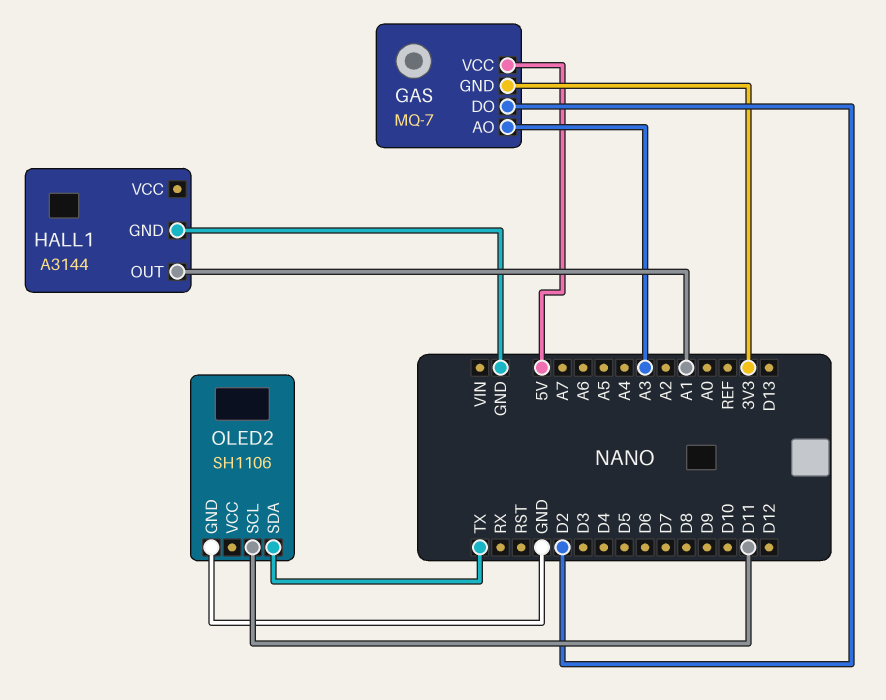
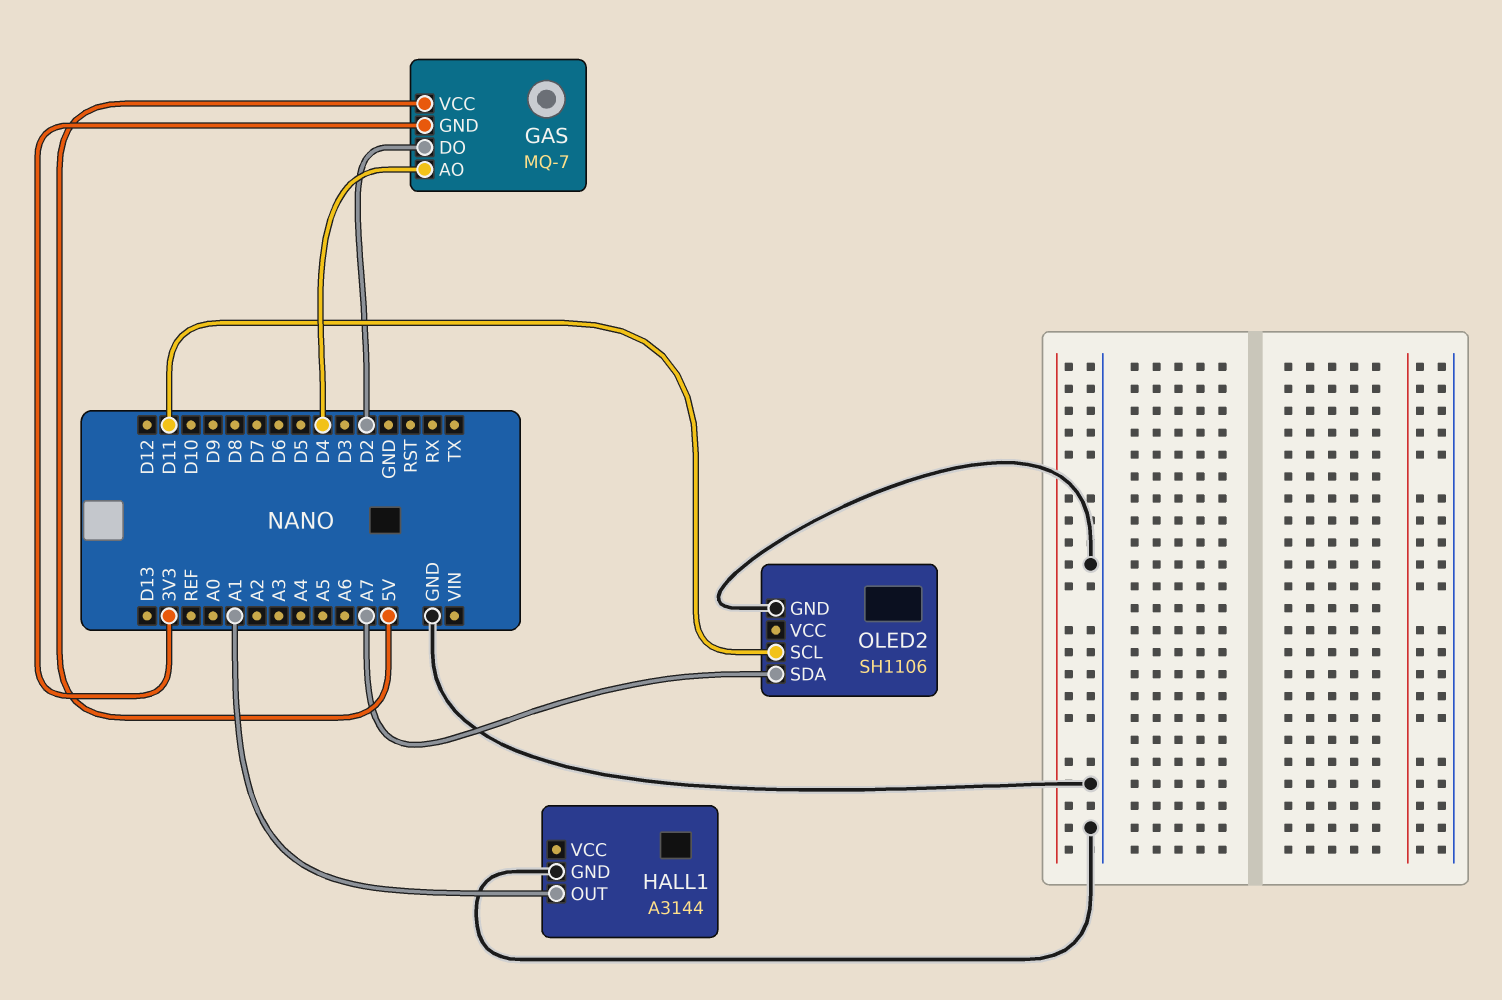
GAS pin AO: A3 -> D4
OLED2 pin SDA: TX -> A7

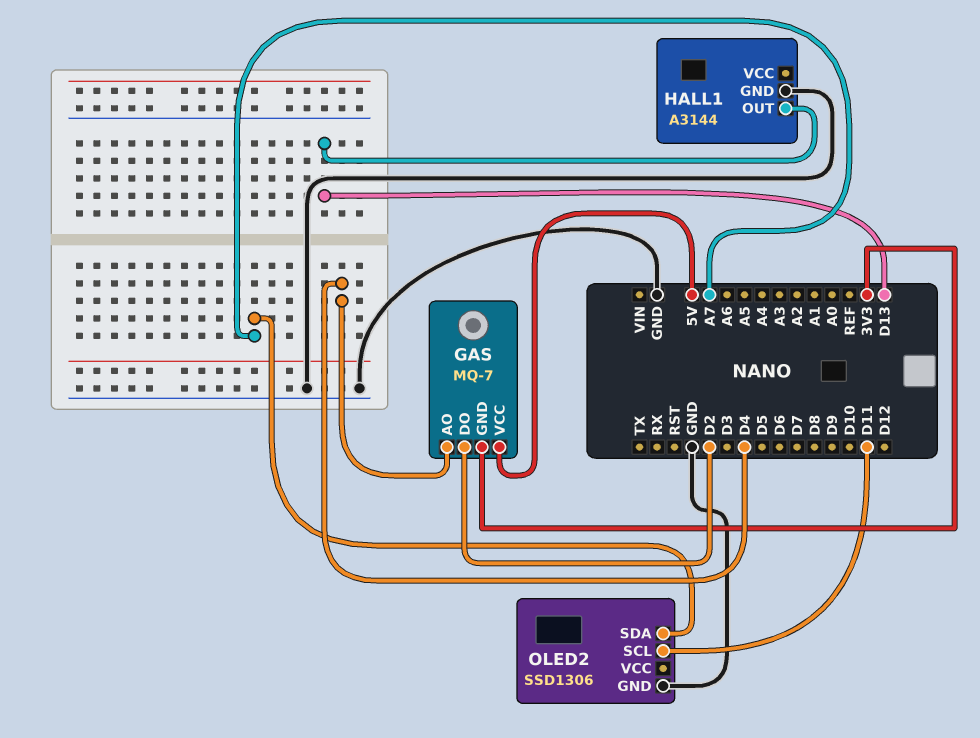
HALL1 pin OUT: A1 -> D13
OLED2: SH1106 -> SSD1306

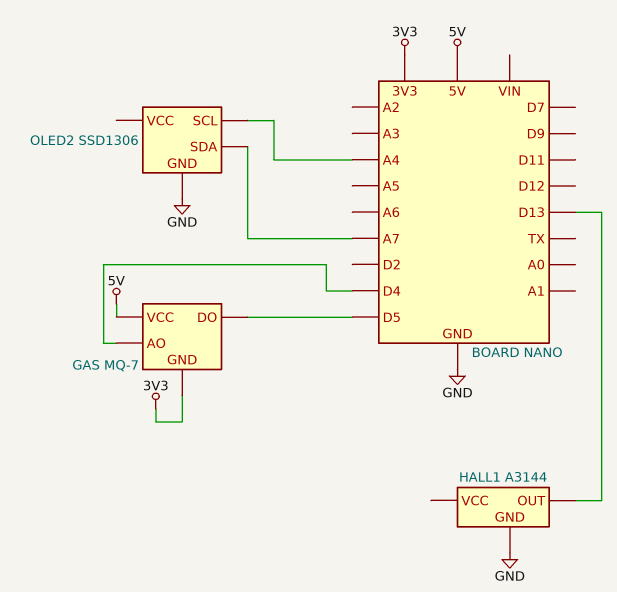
GAS pin DO: D2 -> D5
OLED2 pin SCL: D11 -> A4

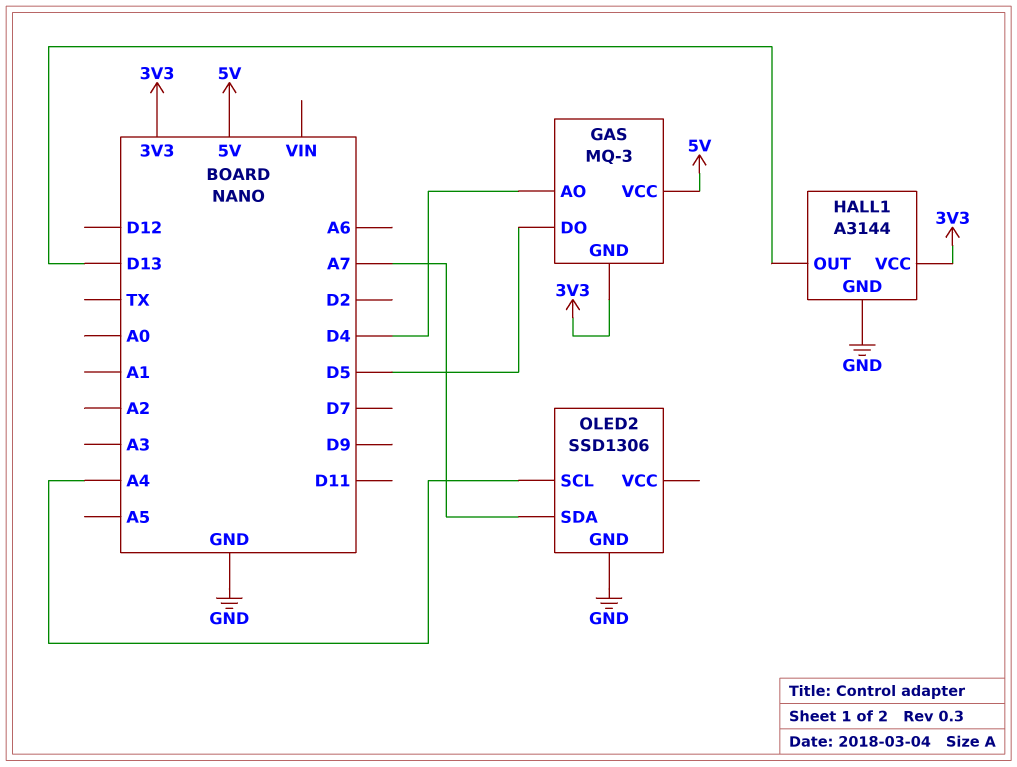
GAS: MQ-7 -> MQ-3
HALL1 pin VCC: none -> 3V3

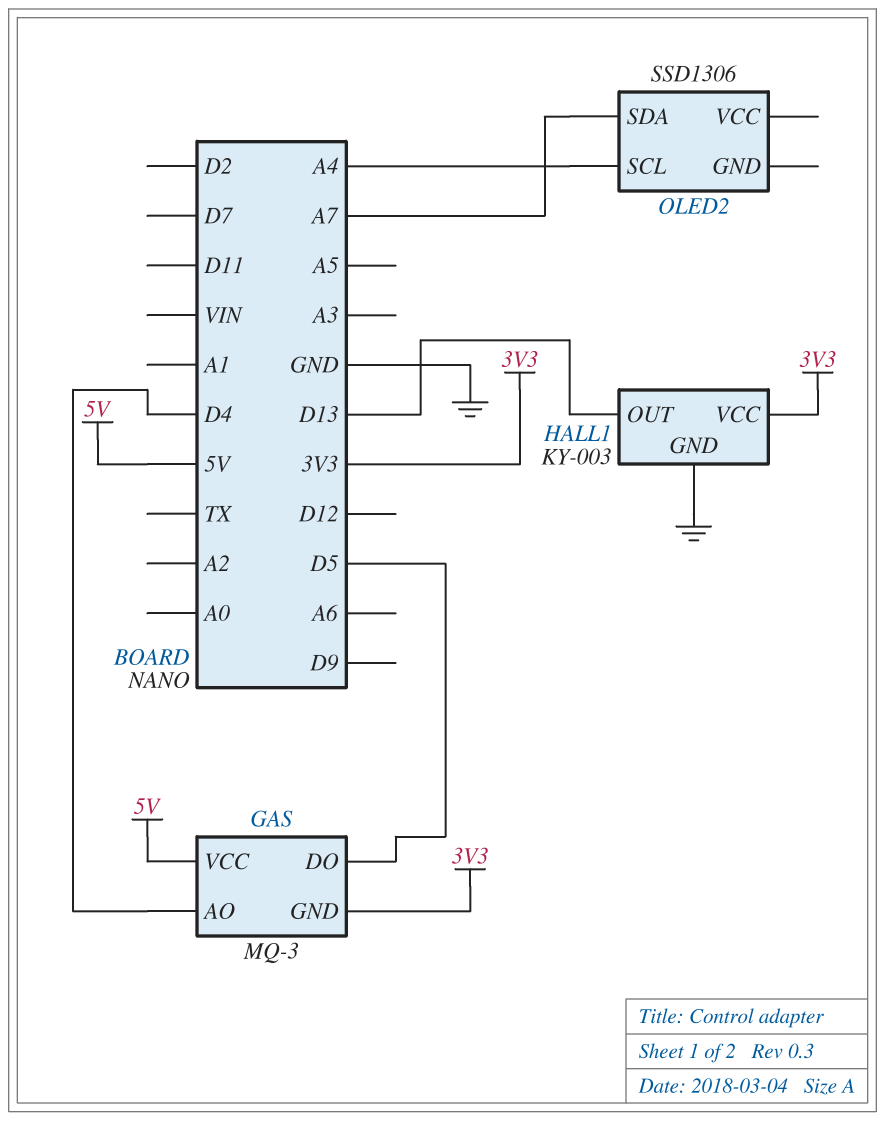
HALL1: A3144 -> KY-003
OLED2 pin GND: GND -> none

